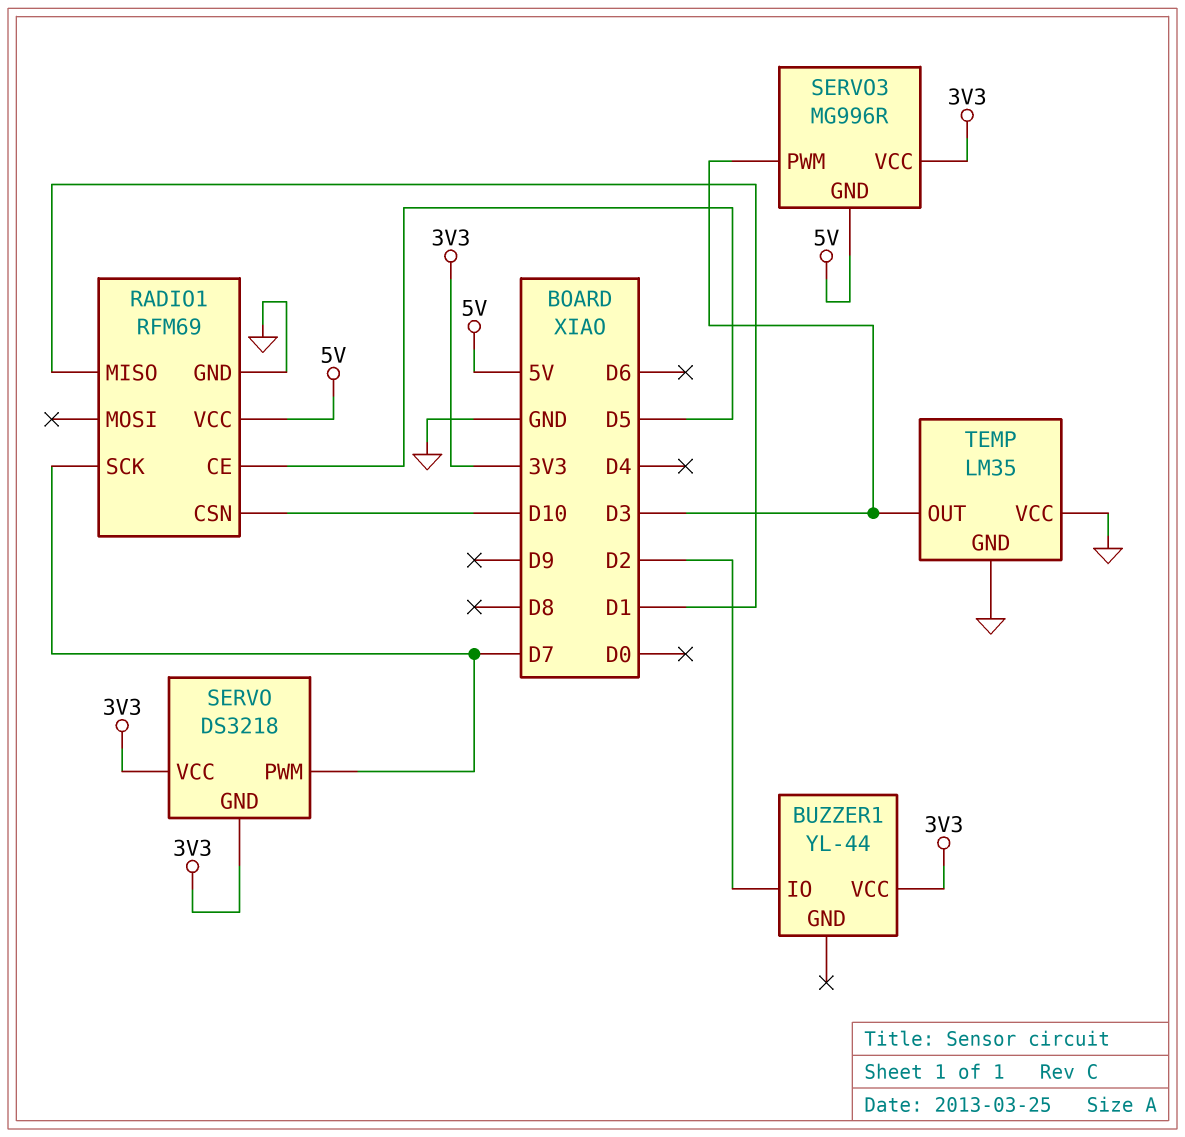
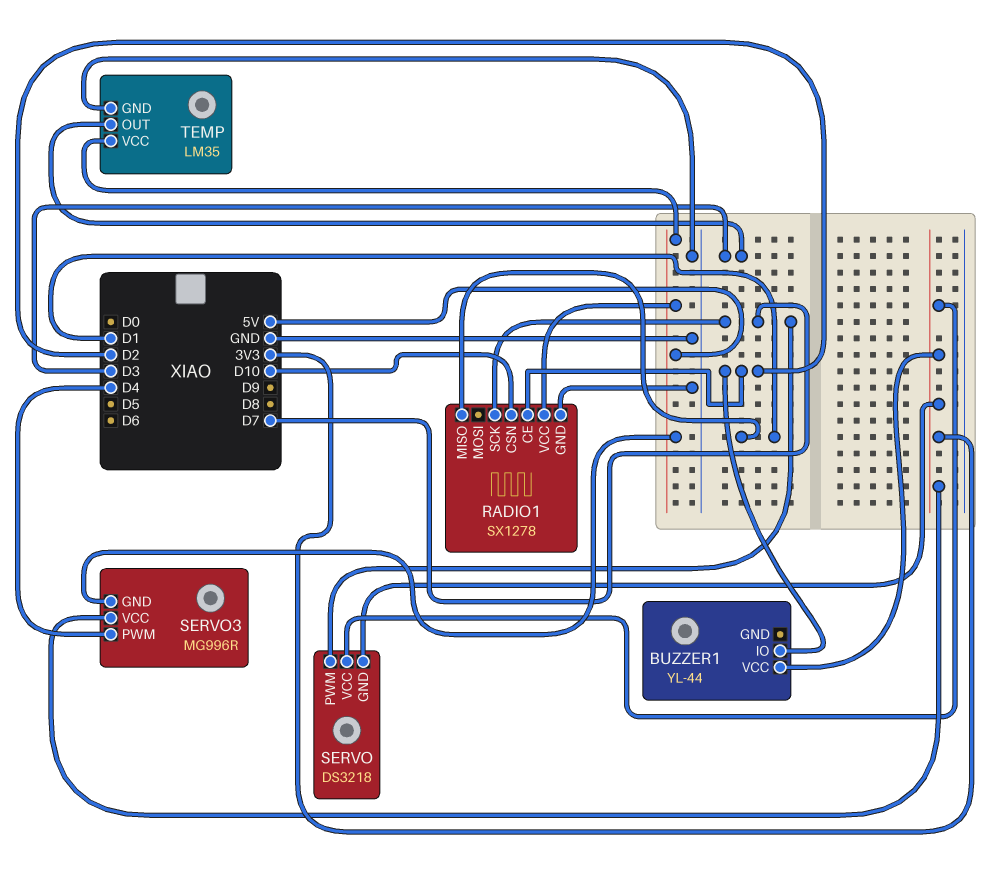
RADIO1: RFM69 -> SX1278
RADIO1 pin CE: D5 -> D2
SERVO3 pin PWM: D3 -> D4
TEMP pin VCC: GND -> 5V

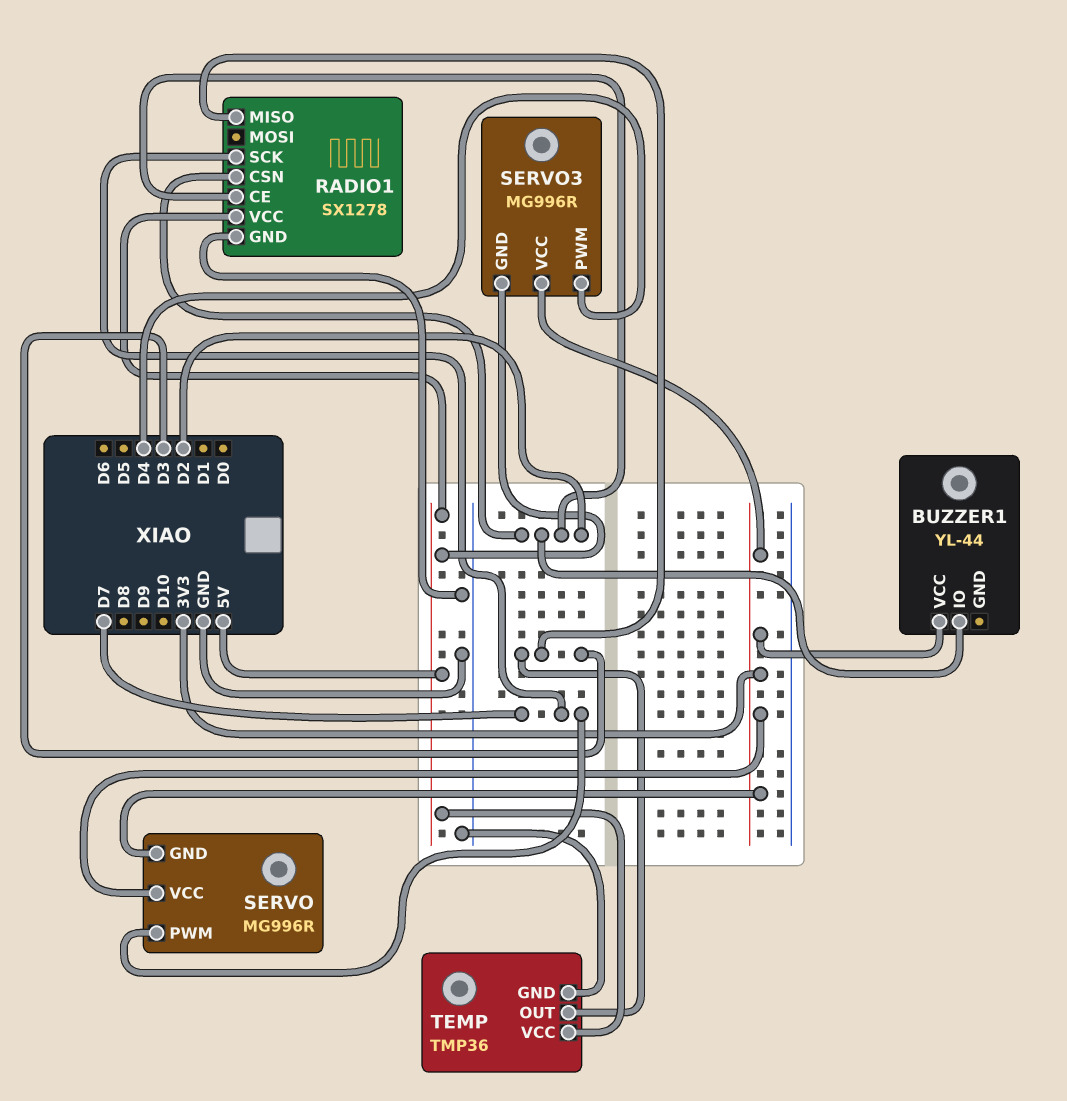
RADIO1 pin CSN: D10 -> D2
RADIO1 pin MISO: D1 -> D3
SERVO: DS3218 -> MG996R
TEMP: LM35 -> TMP36

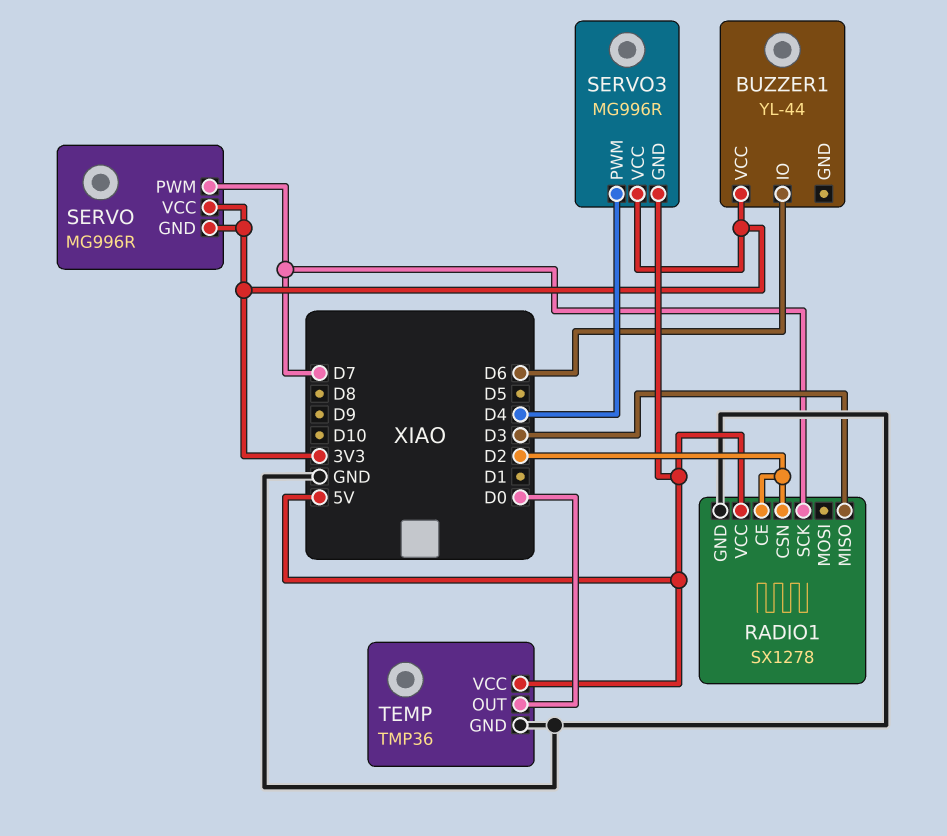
BUZZER1 pin IO: D2 -> D6
TEMP pin OUT: D3 -> D0

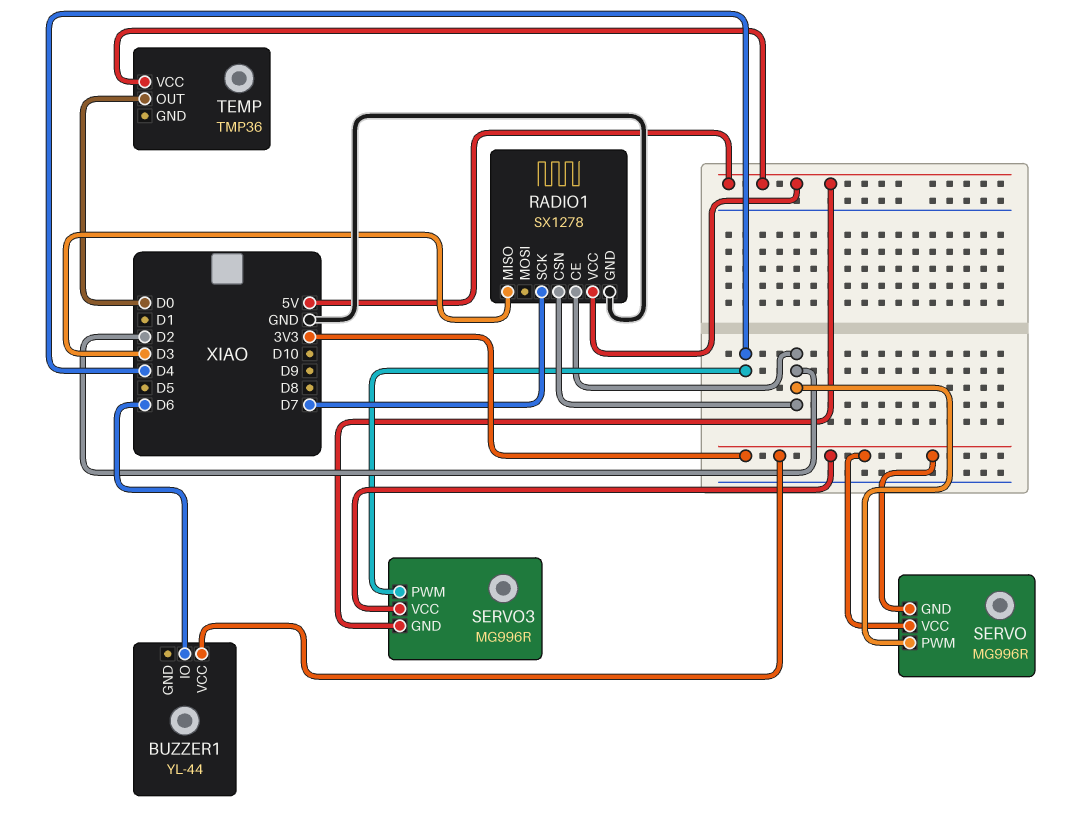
SERVO pin PWM: D7 -> D2
TEMP pin GND: GND -> none

